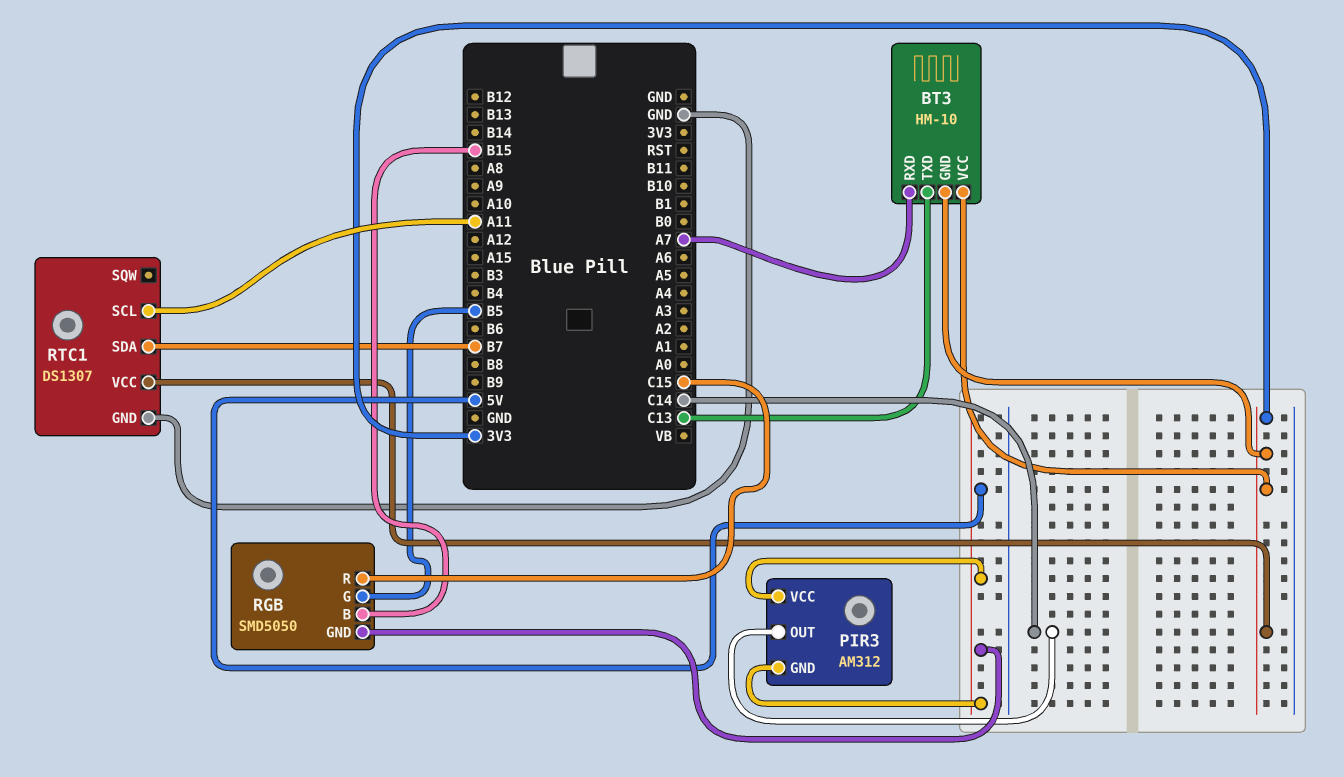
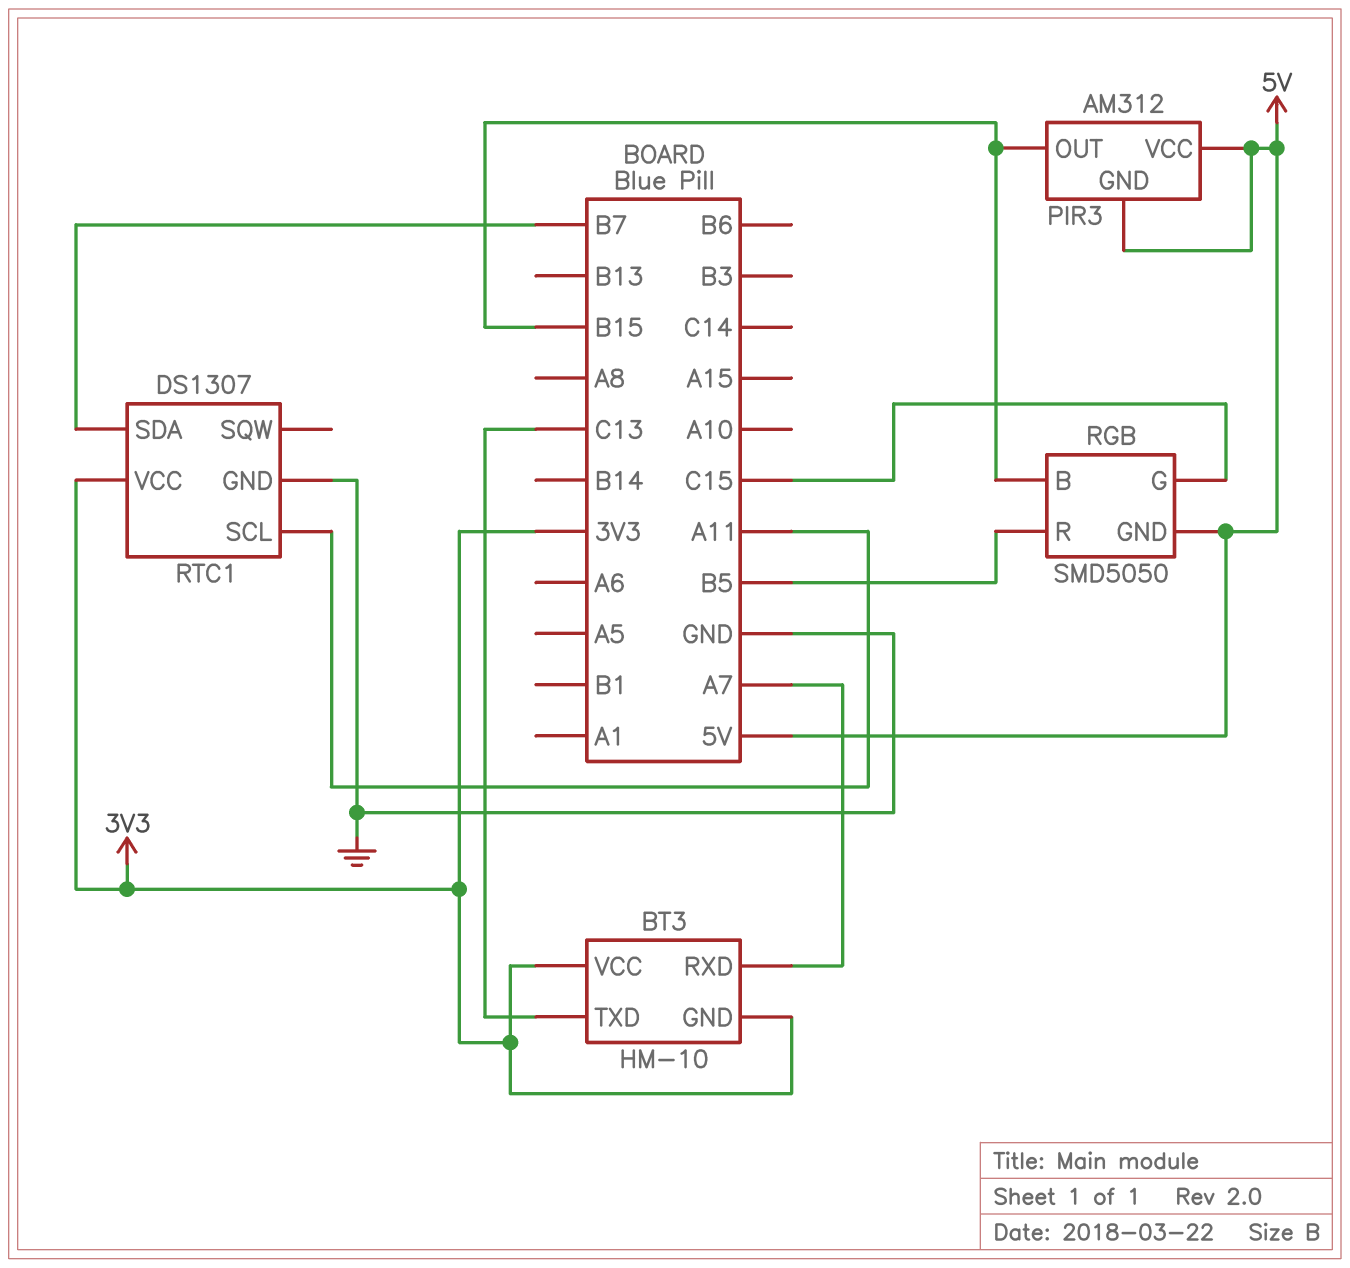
PIR3 pin OUT: C14 -> B15
RGB pin G: B5 -> C15
RGB pin R: C15 -> B5

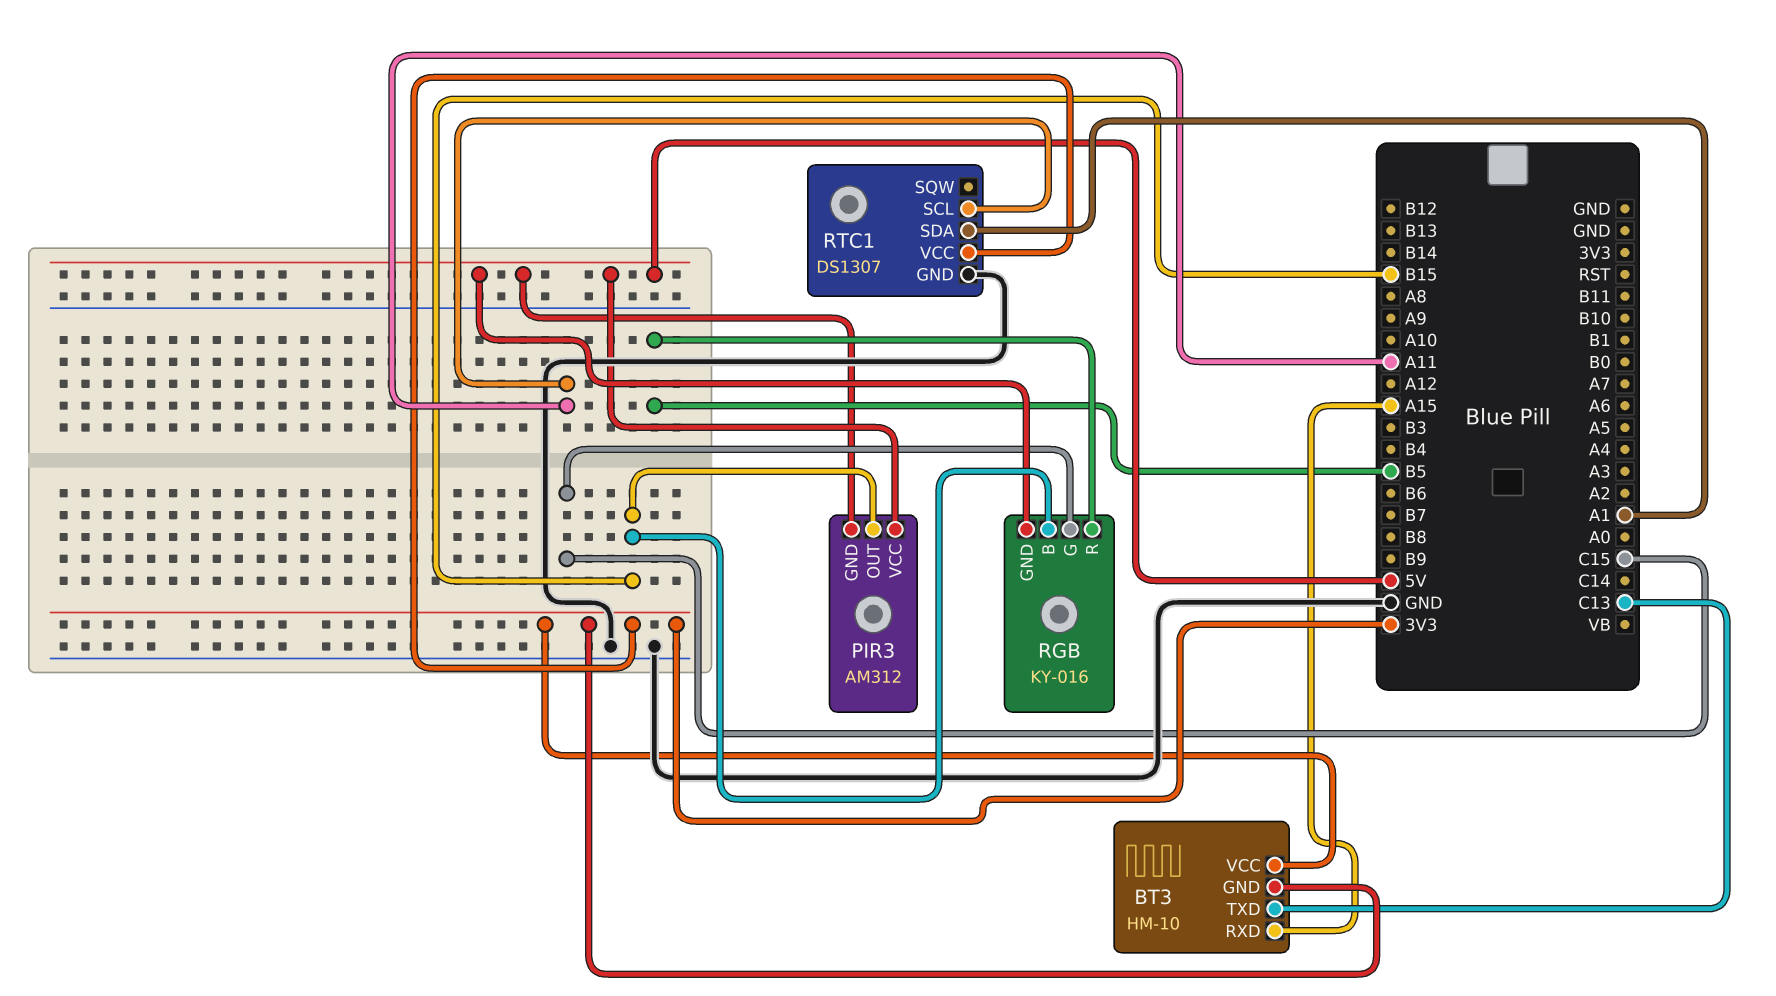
BT3 pin RXD: A7 -> A15
RGB: SMD5050 -> KY-016
RTC1 pin SDA: B7 -> A1

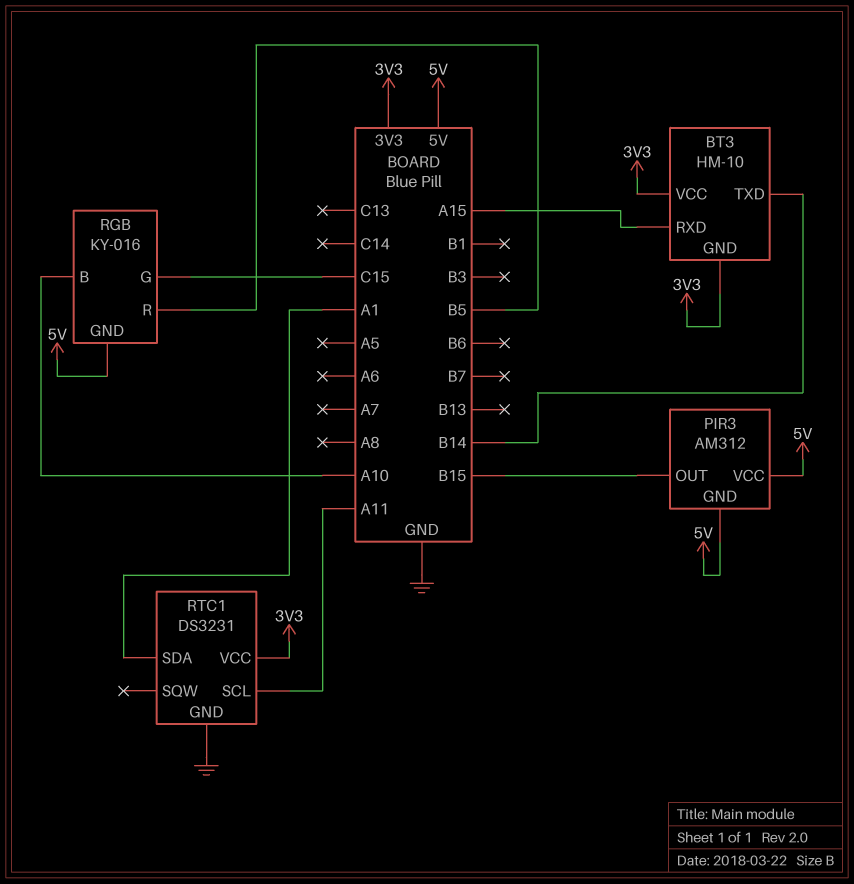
BT3 pin TXD: C13 -> B14
RGB pin B: B15 -> A10
RTC1: DS1307 -> DS3231

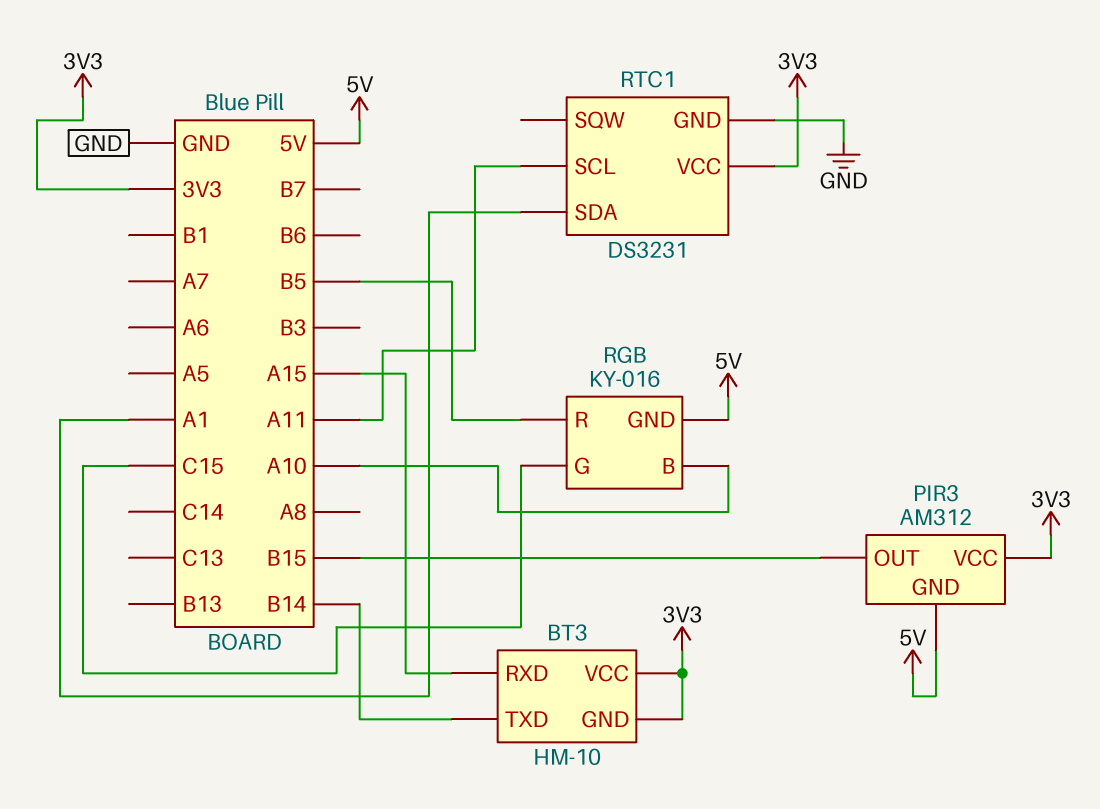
PIR3 pin VCC: 5V -> 3V3

